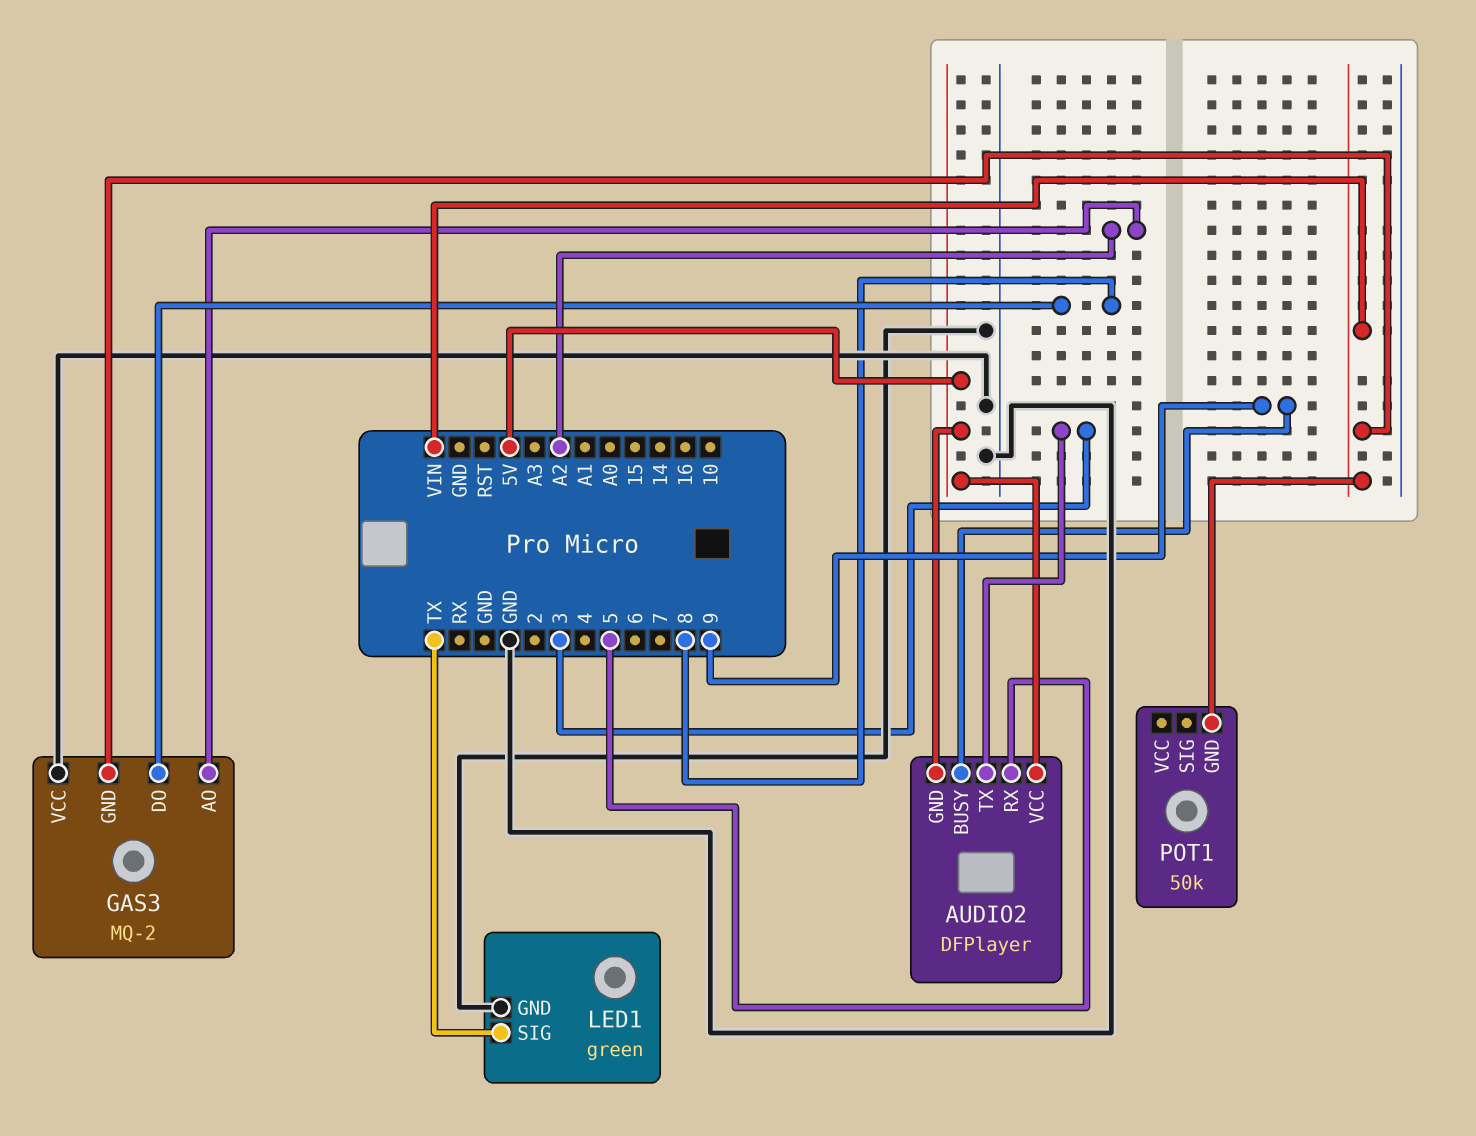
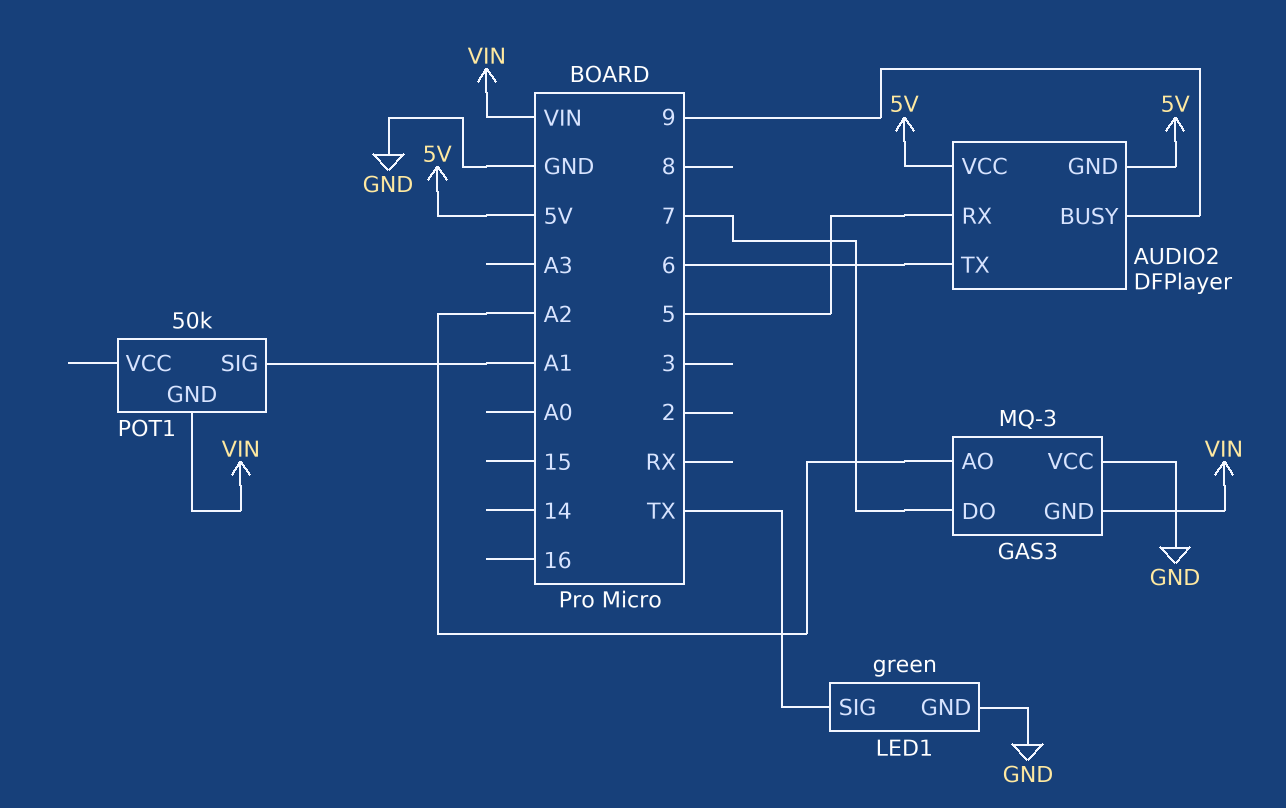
AUDIO2 pin TX: 3 -> 6
GAS3: MQ-2 -> MQ-3
GAS3 pin DO: 8 -> 7
POT1 pin SIG: none -> A1

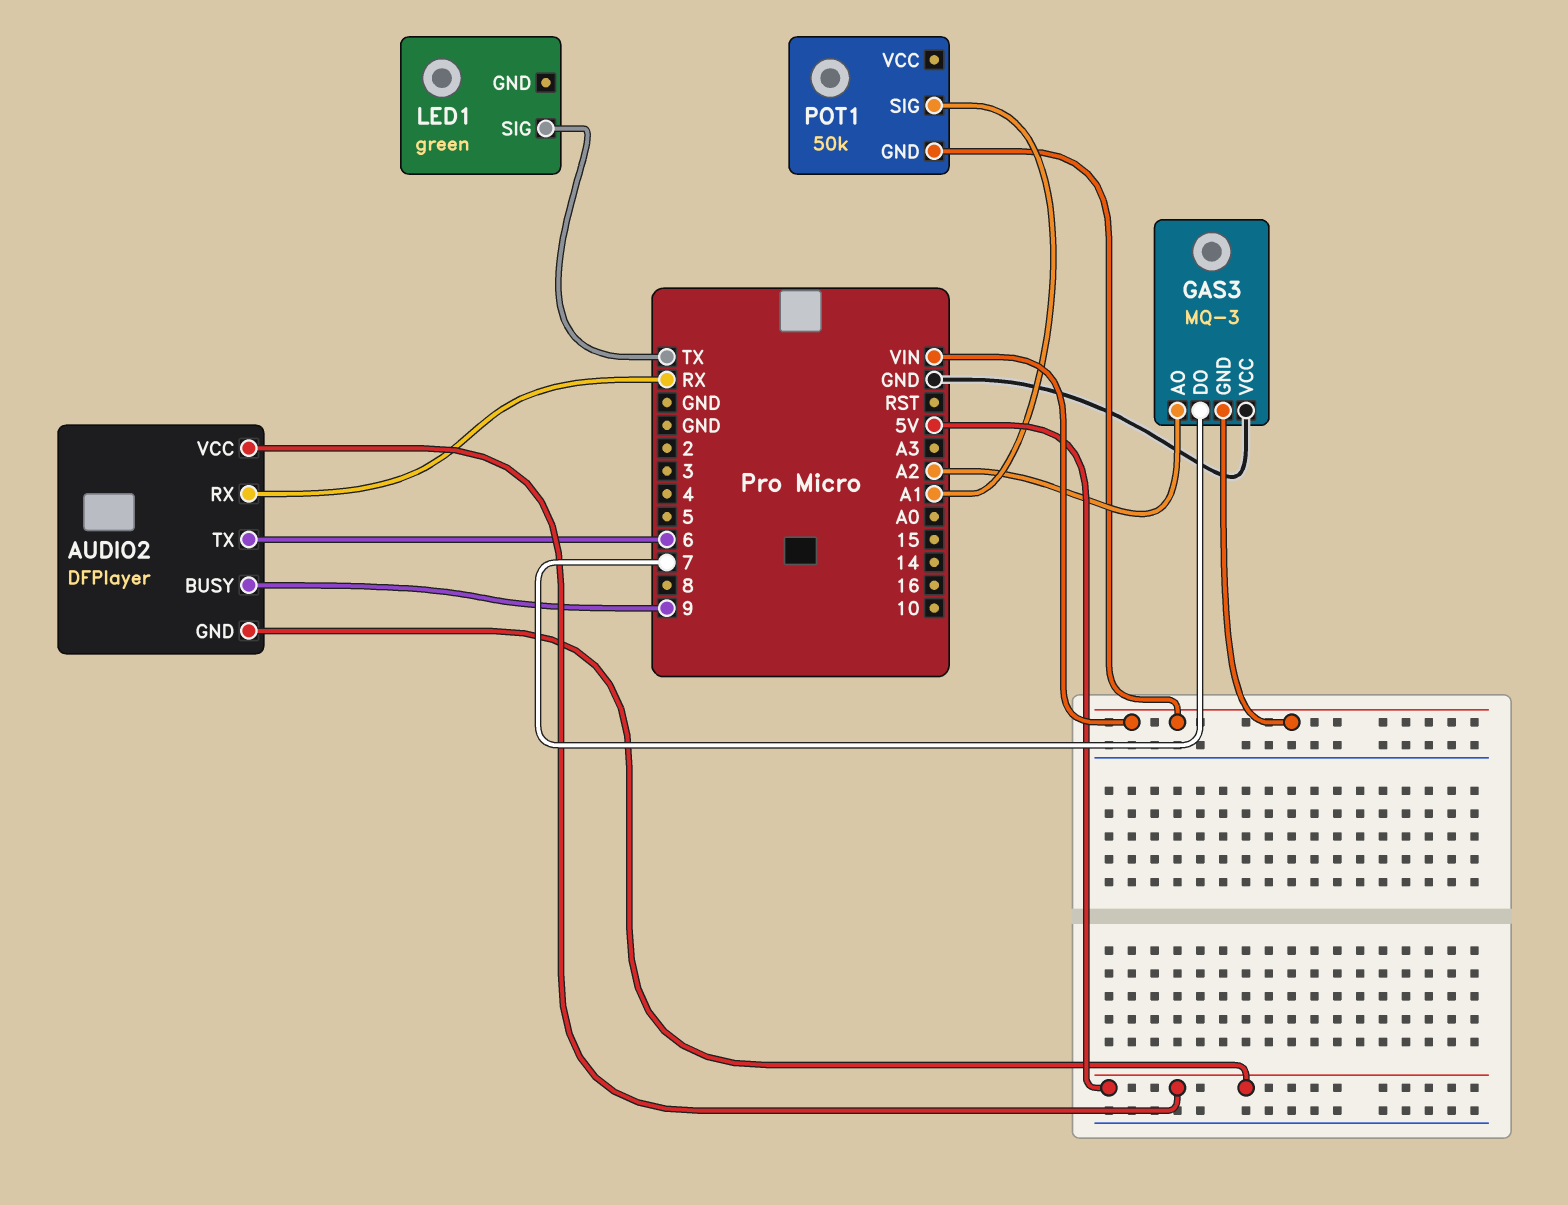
AUDIO2 pin RX: 5 -> RX
LED1 pin GND: GND -> none

